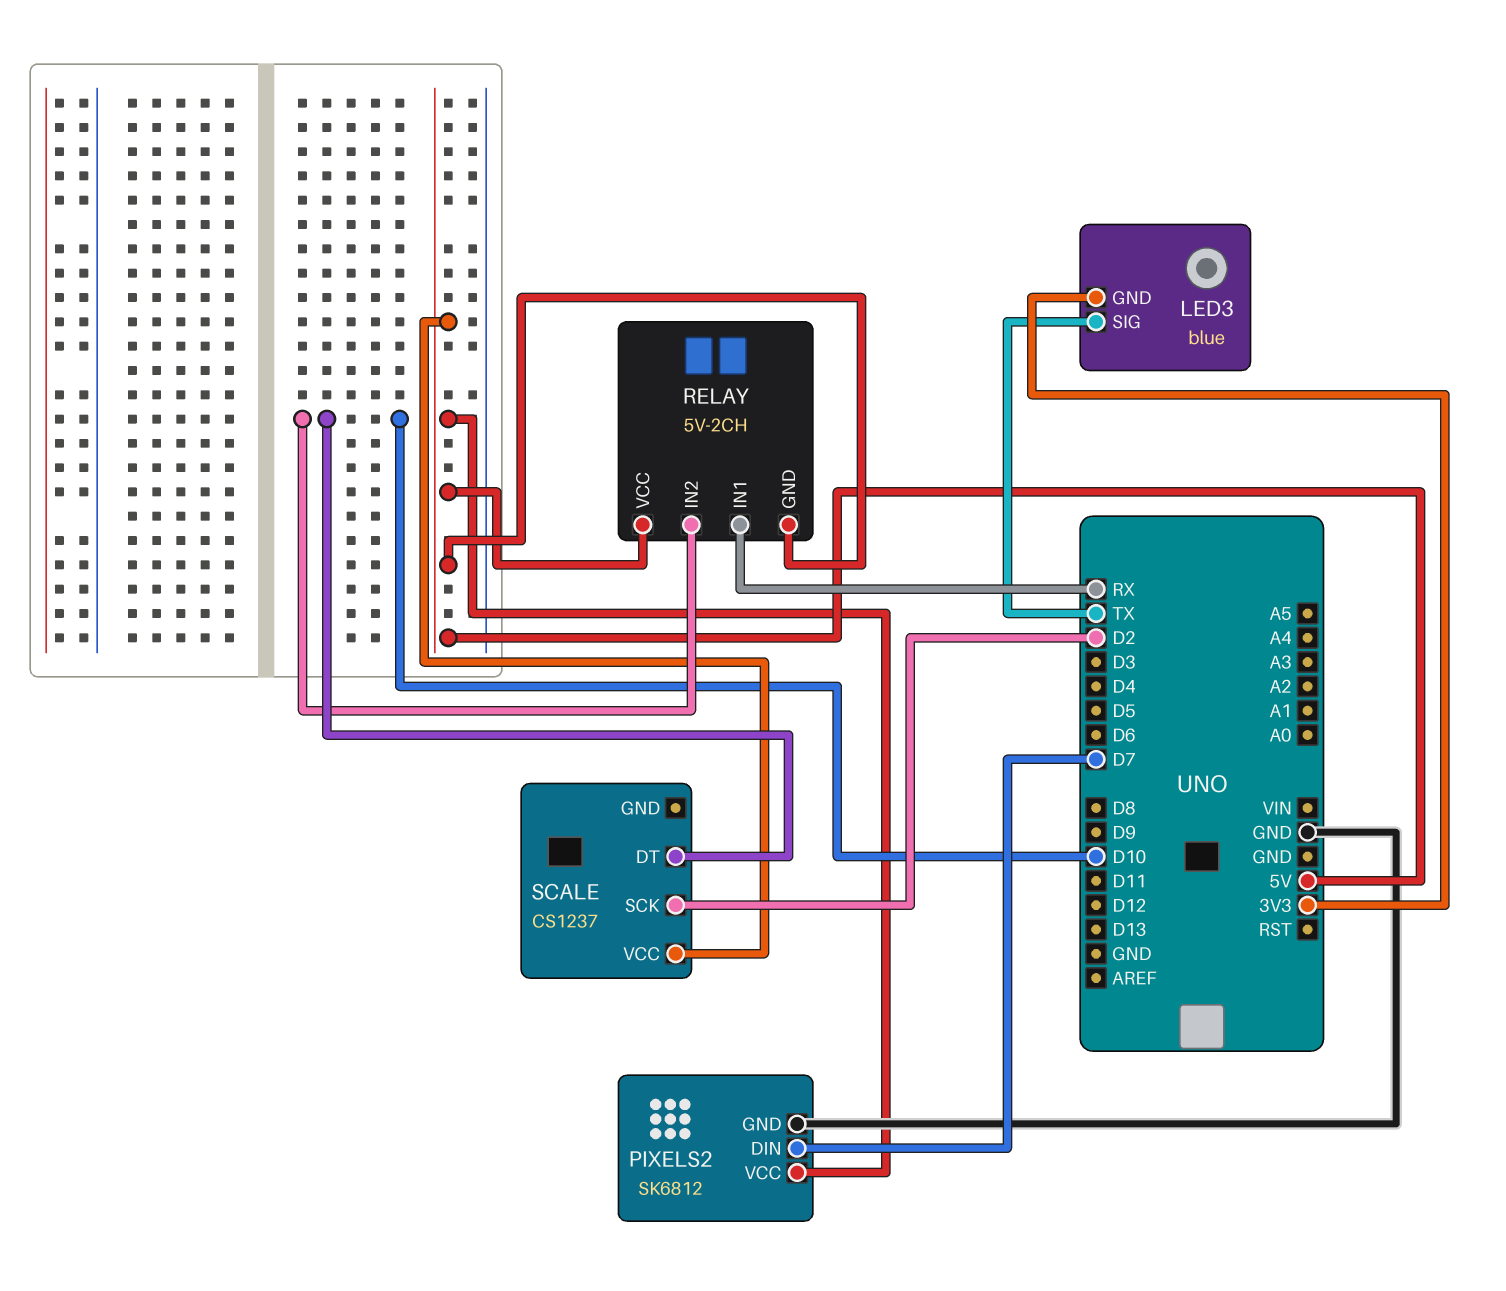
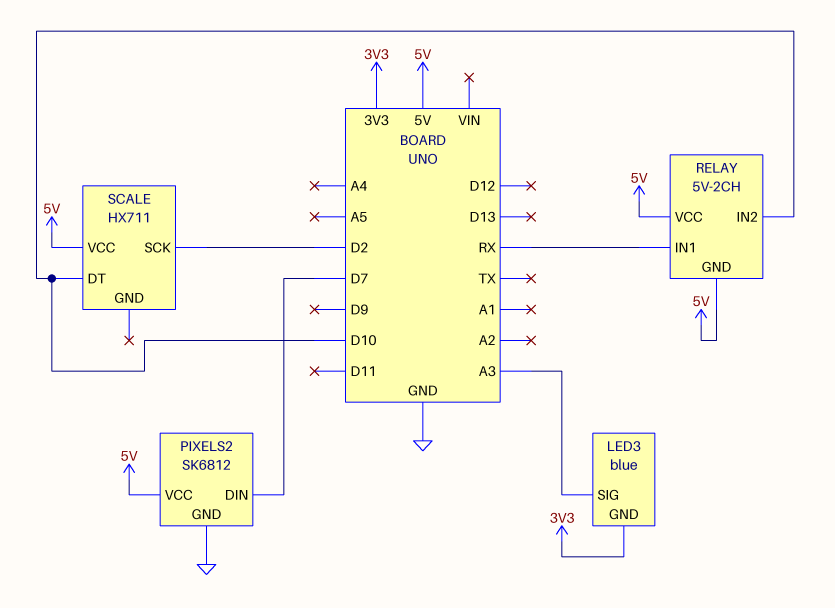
LED3 pin SIG: TX -> A3
SCALE: CS1237 -> HX711

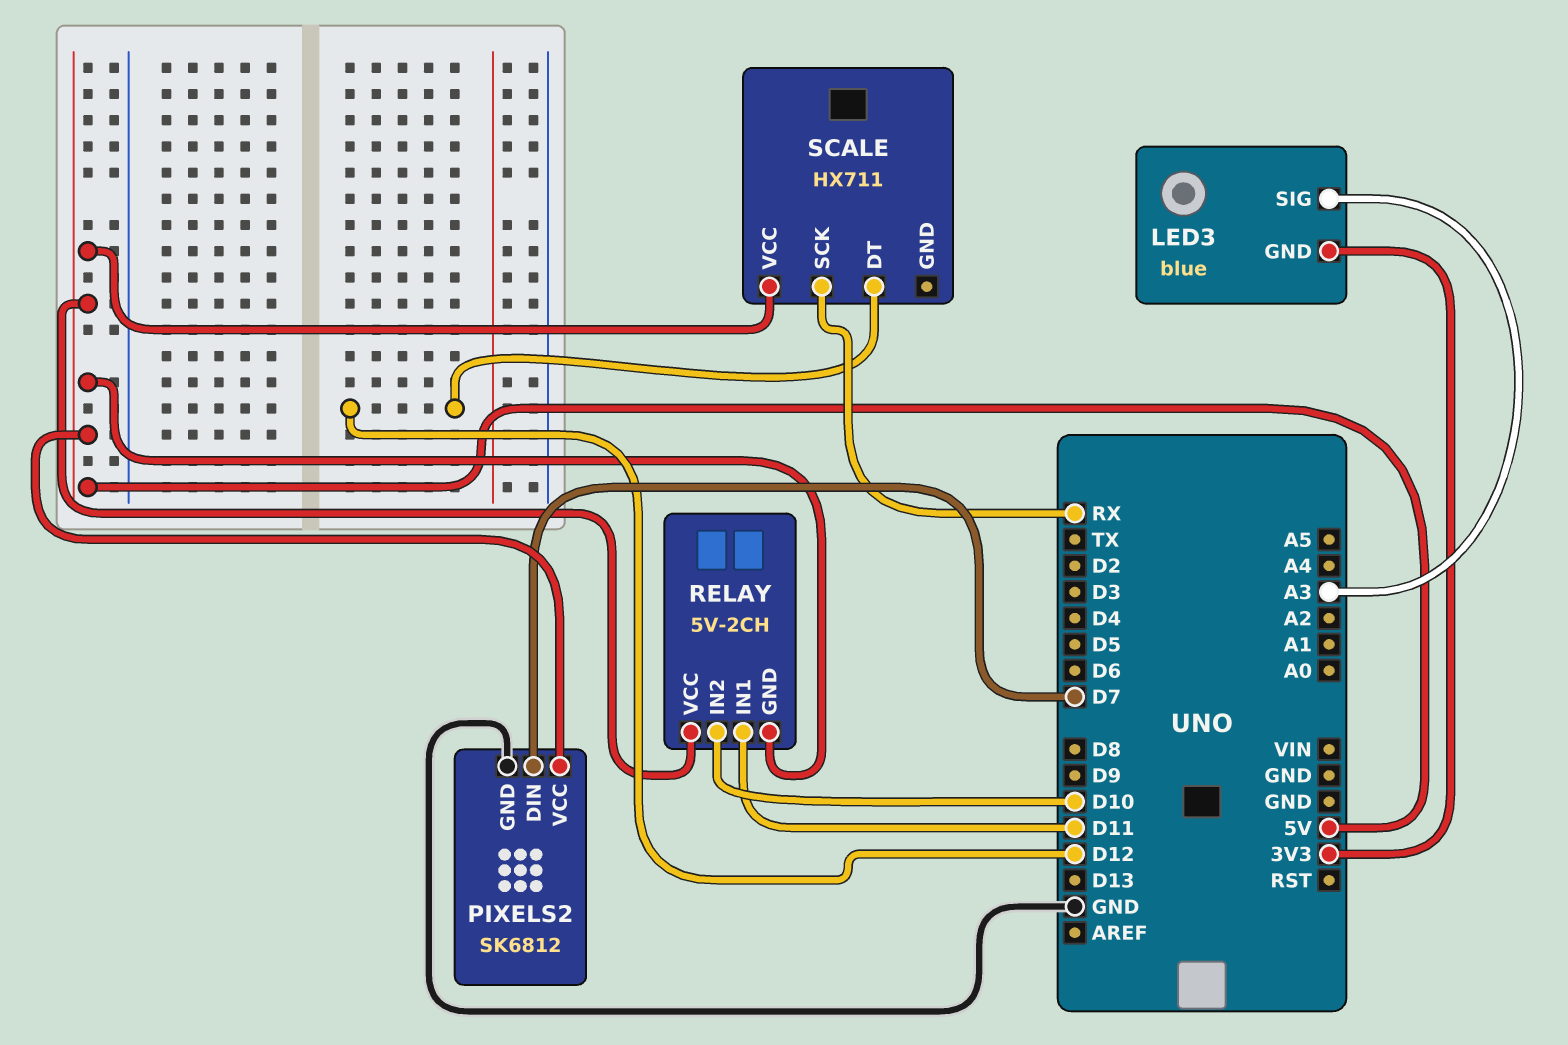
RELAY pin IN1: RX -> D11
SCALE pin DT: D10 -> D12
SCALE pin SCK: D2 -> RX

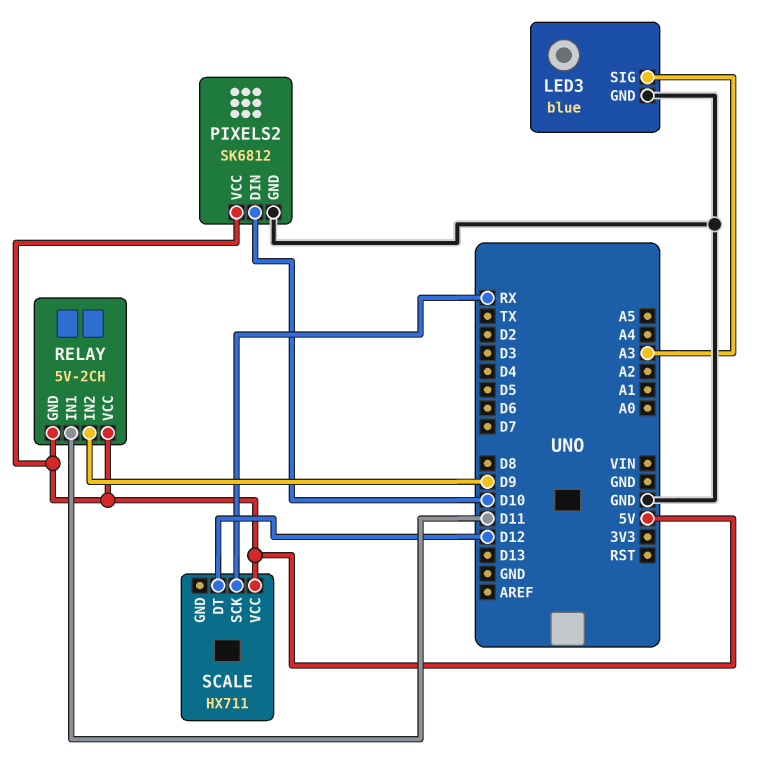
LED3 pin GND: 3V3 -> GND
PIXELS2 pin DIN: D7 -> D10
RELAY pin IN2: D10 -> D9

